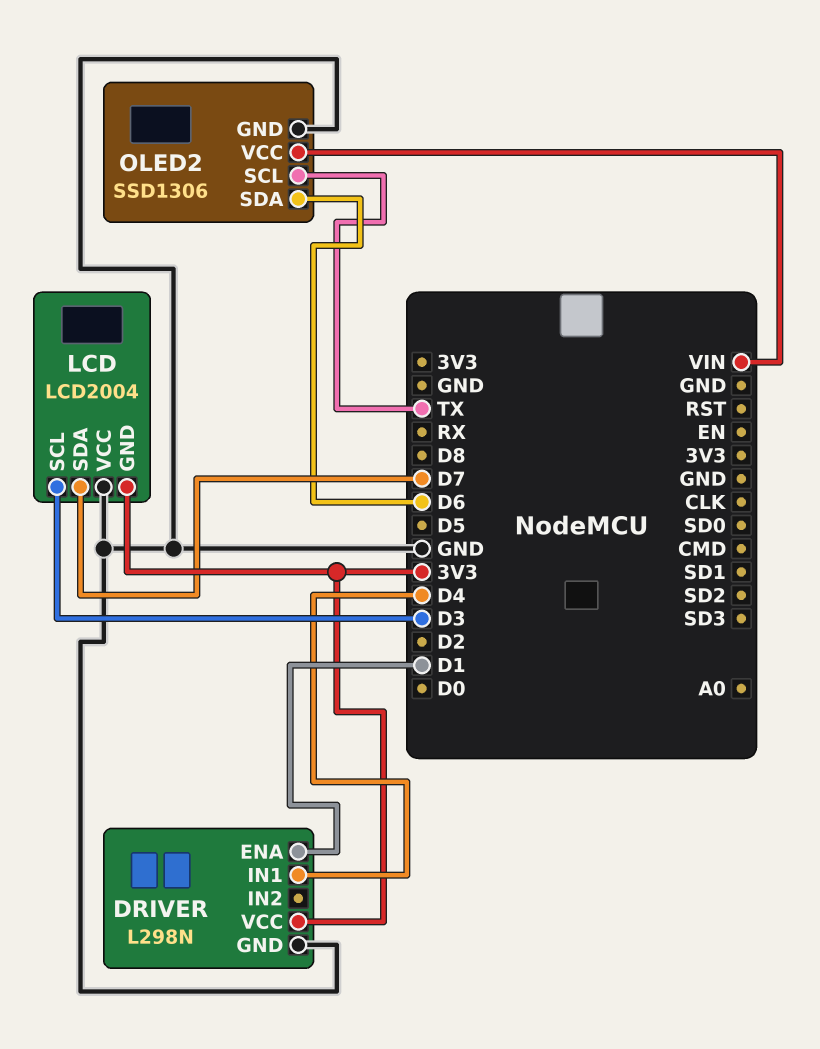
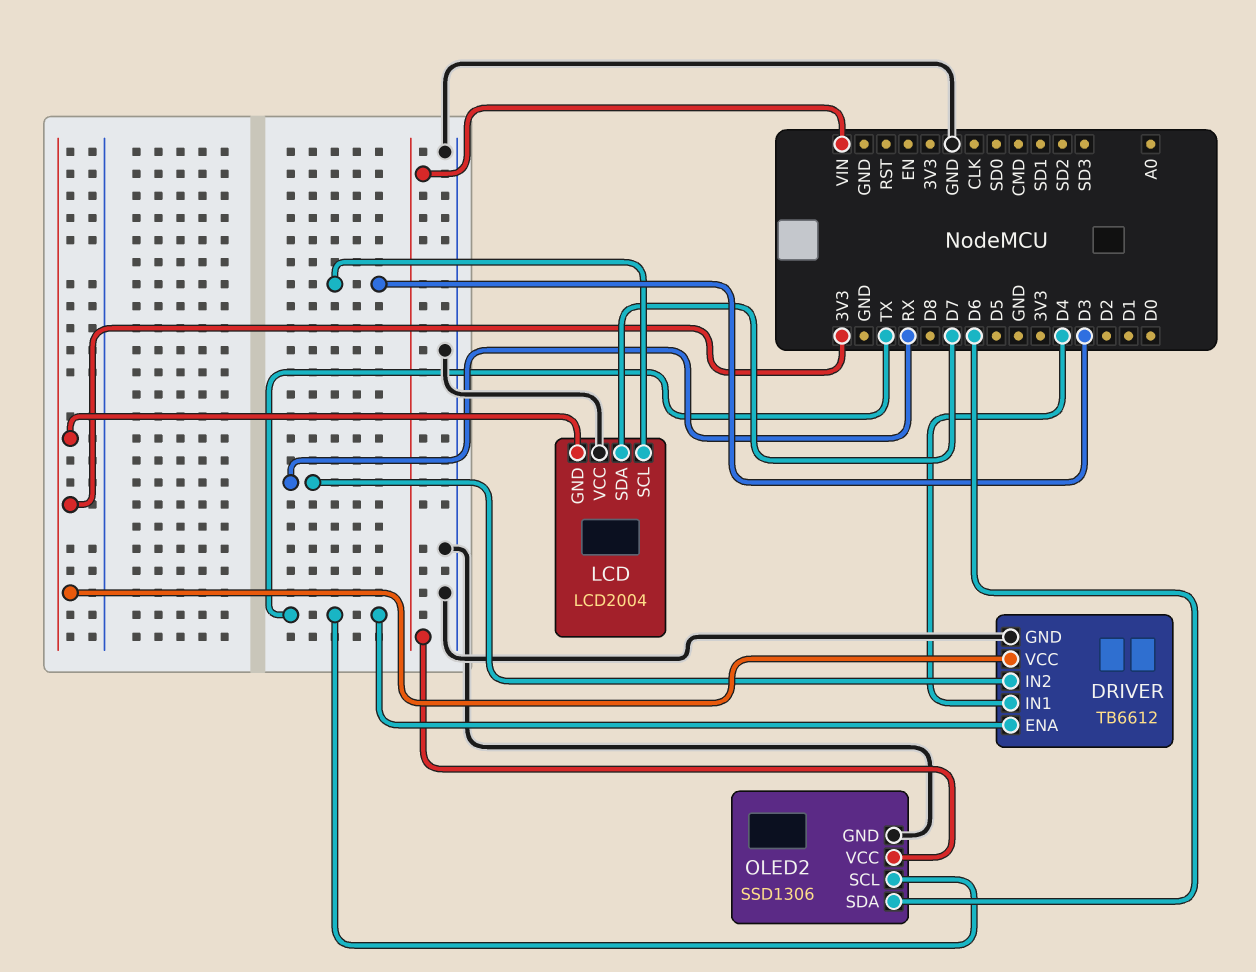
DRIVER: L298N -> TB6612
DRIVER pin ENA: D1 -> TX
DRIVER pin IN2: none -> RX

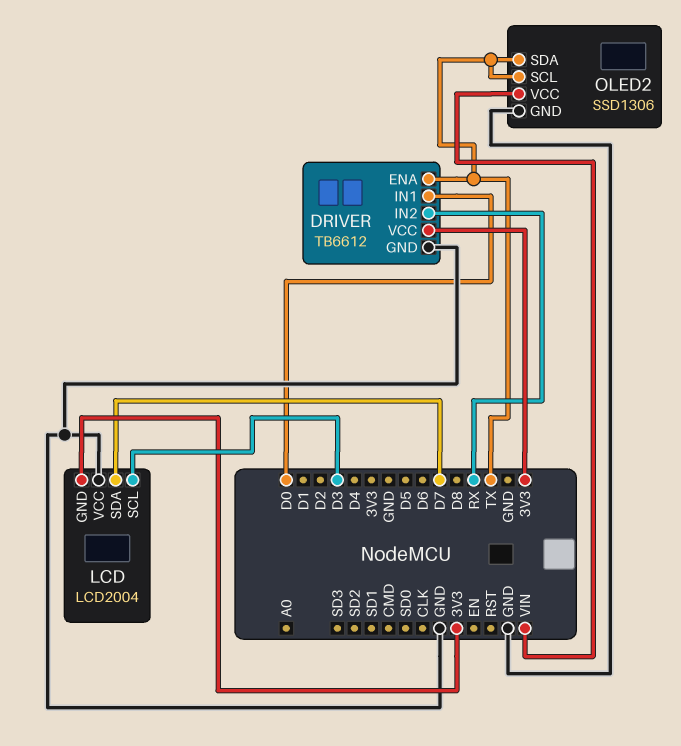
DRIVER pin IN1: D4 -> D0
OLED2 pin SDA: D6 -> TX

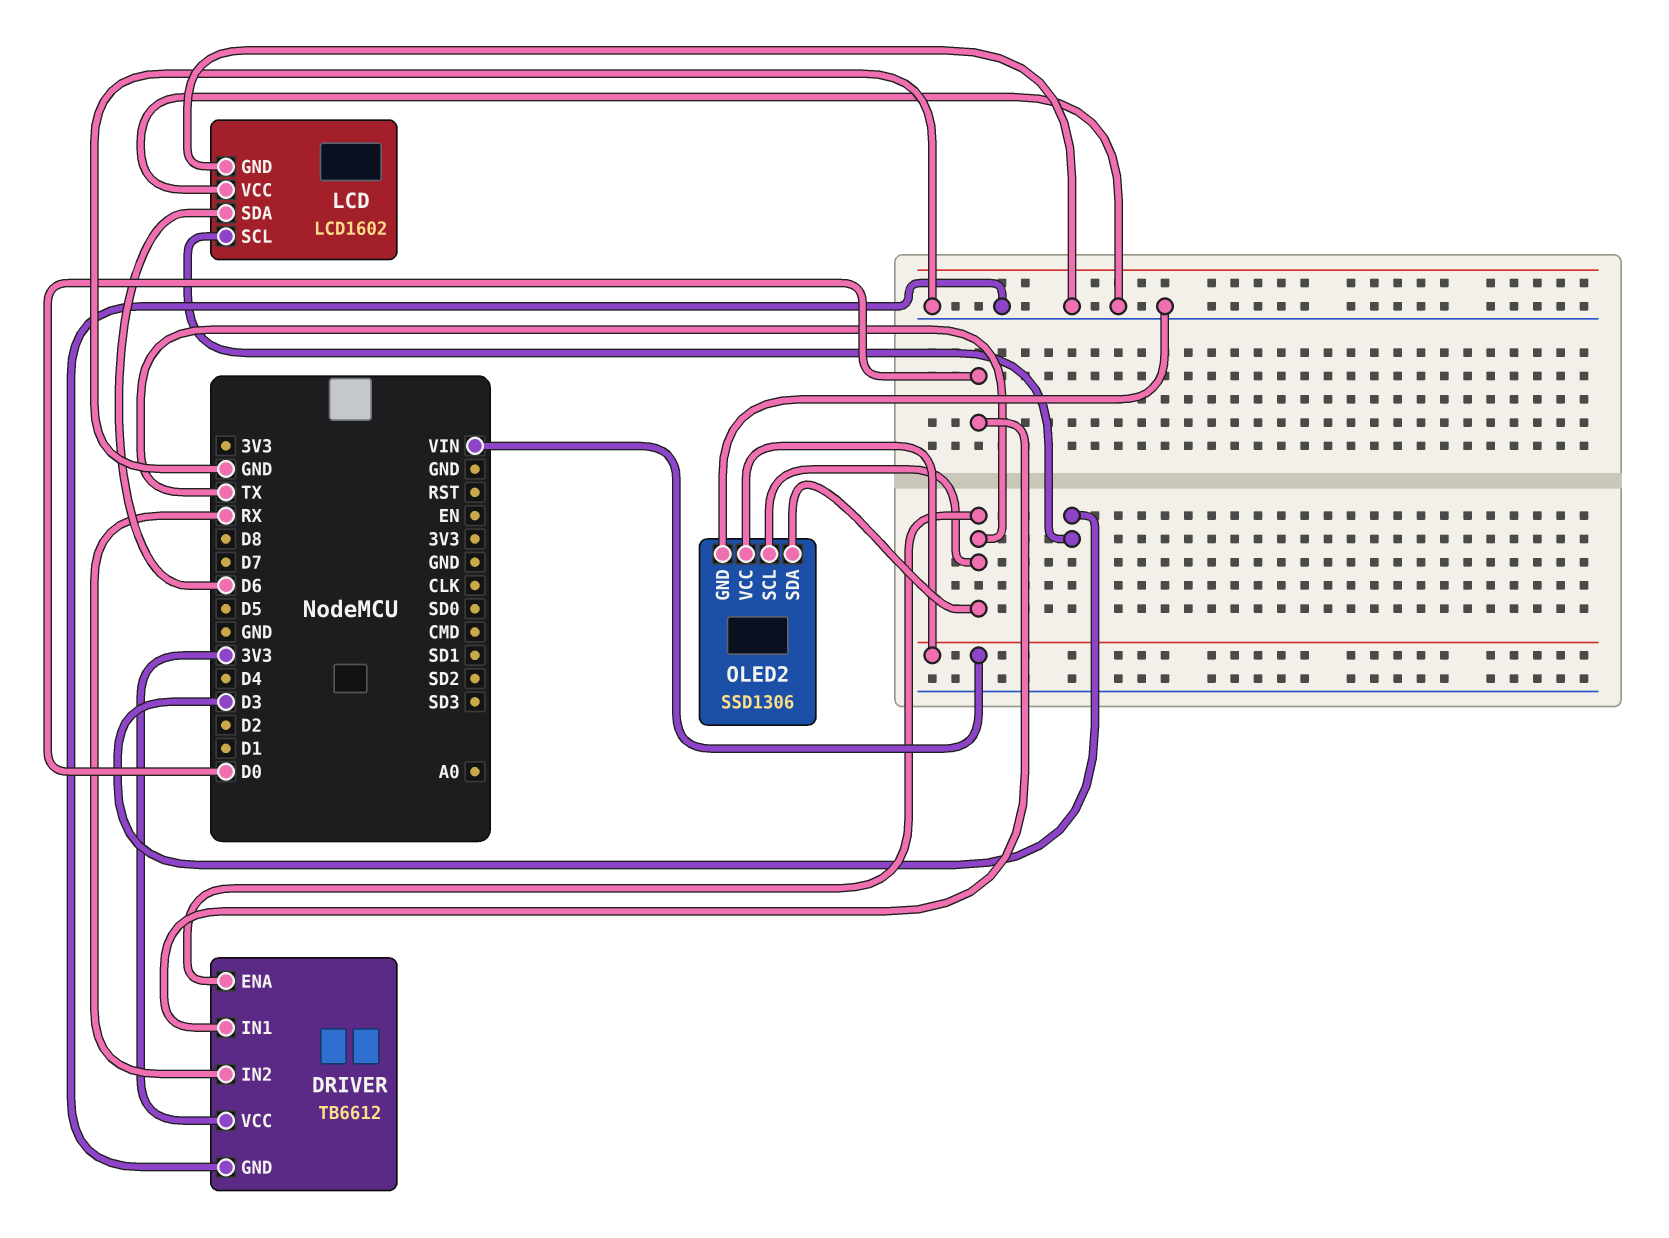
LCD: LCD2004 -> LCD1602
LCD pin GND: 3V3 -> GND
LCD pin SDA: D7 -> D6

